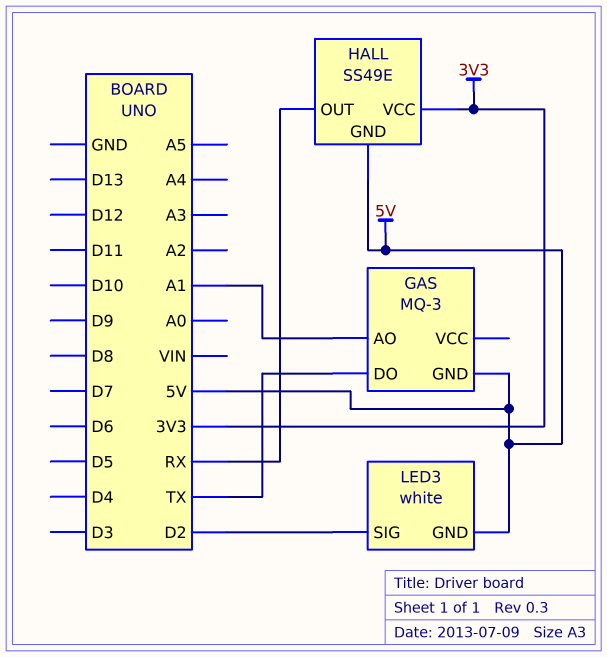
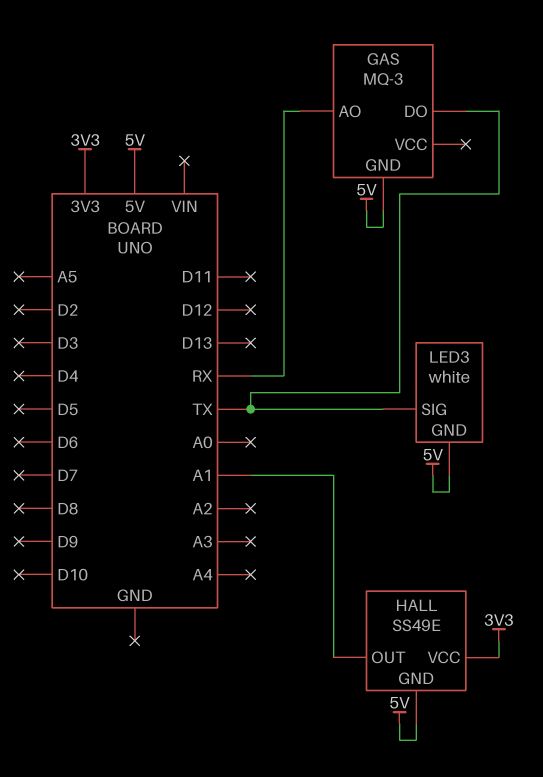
GAS pin AO: A1 -> RX
HALL pin OUT: RX -> A1
LED3 pin SIG: D2 -> TX

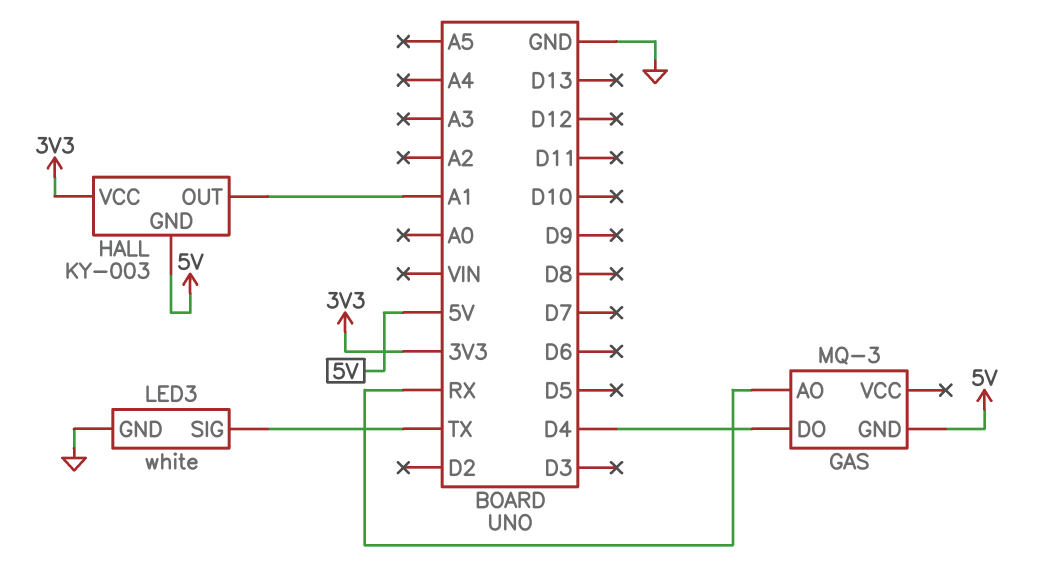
GAS pin DO: TX -> D4
HALL: SS49E -> KY-003
LED3 pin GND: 5V -> GND

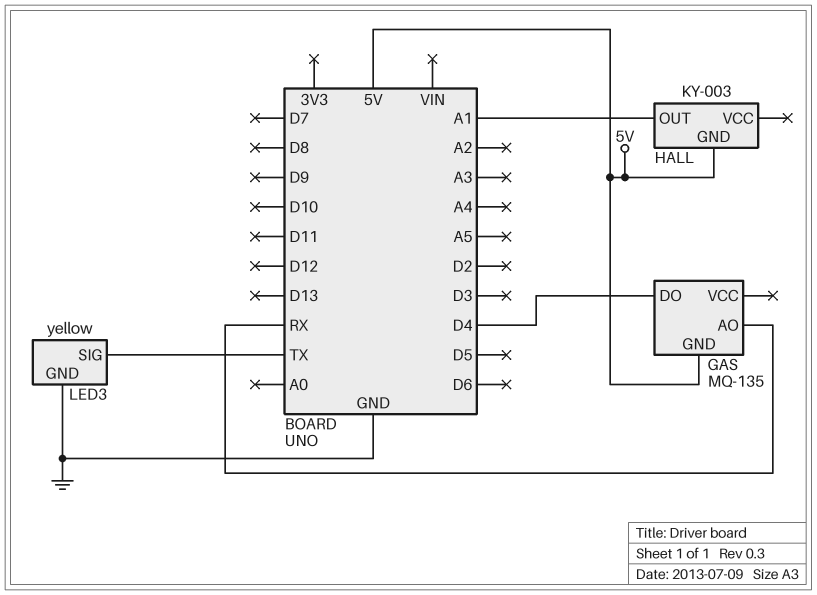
GAS: MQ-3 -> MQ-135
HALL pin VCC: 3V3 -> none
LED3: white -> yellow

